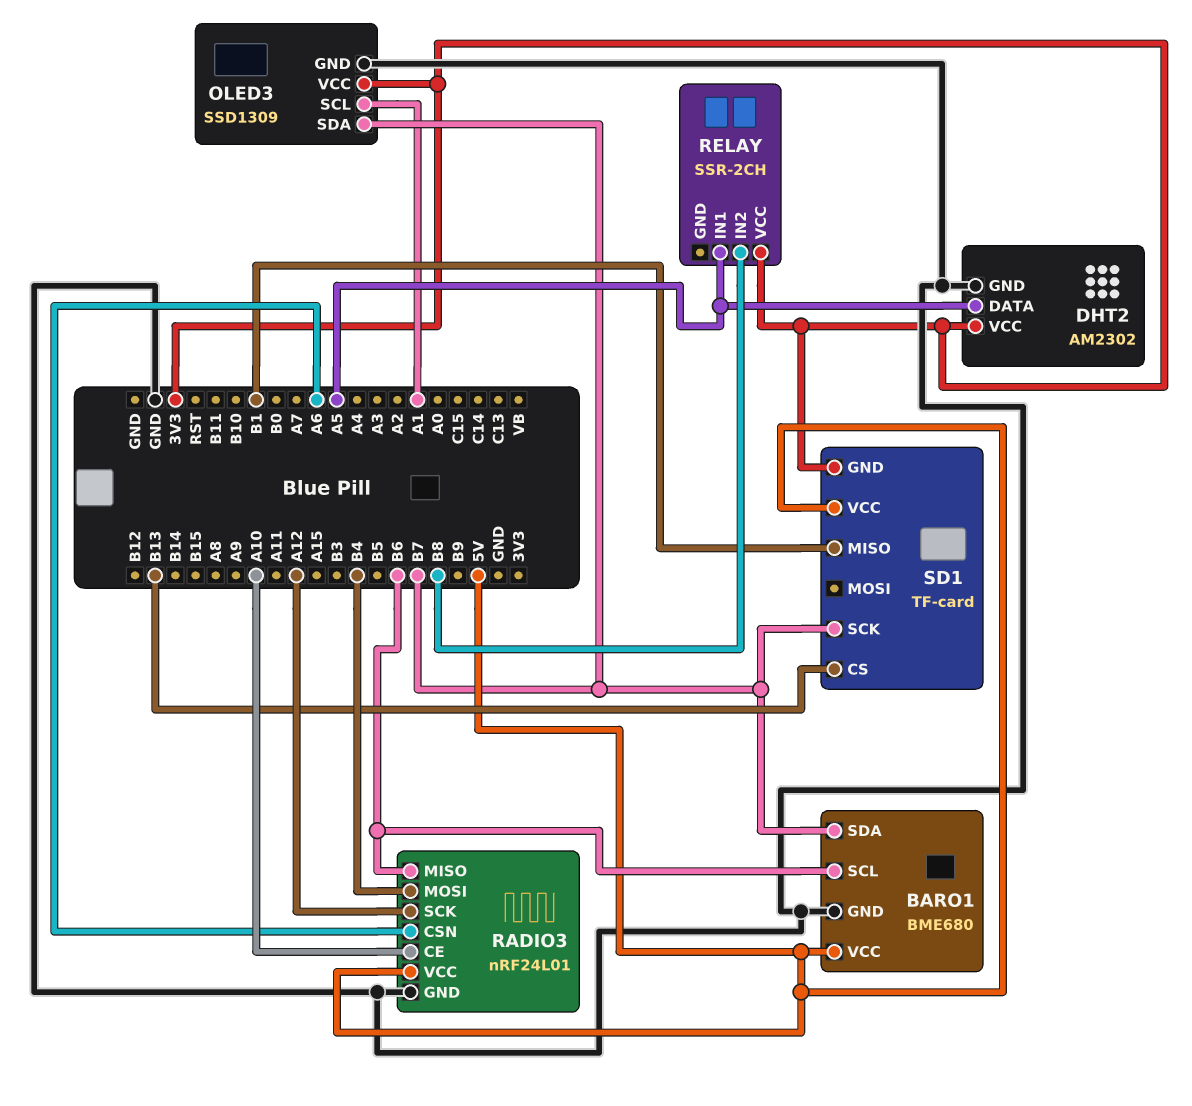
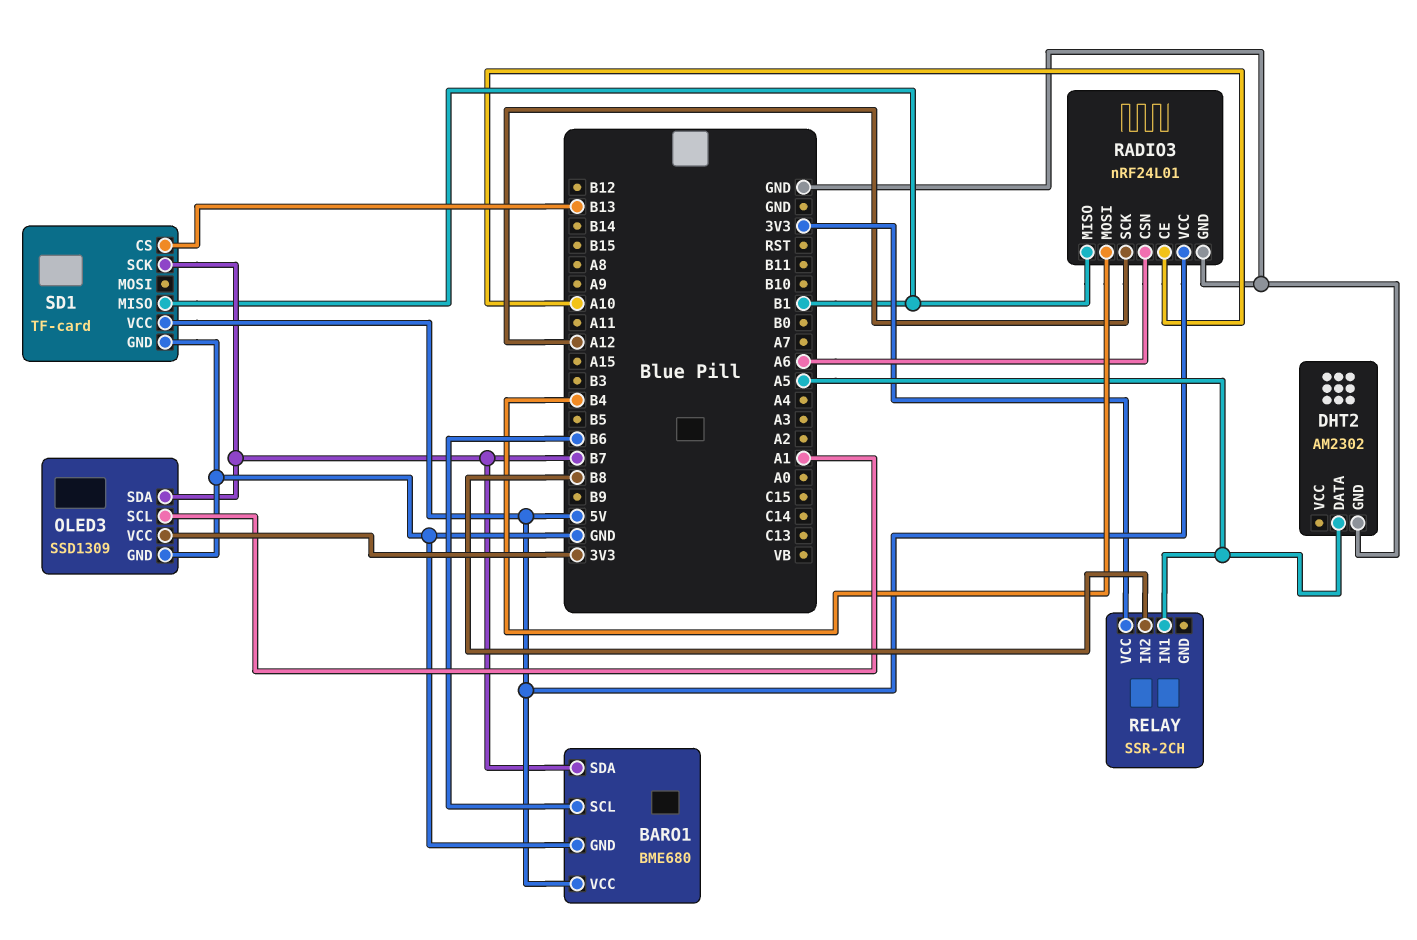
DHT2 pin VCC: 3V3 -> none
RADIO3 pin MISO: B6 -> B1
SD1 pin GND: 3V3 -> GND

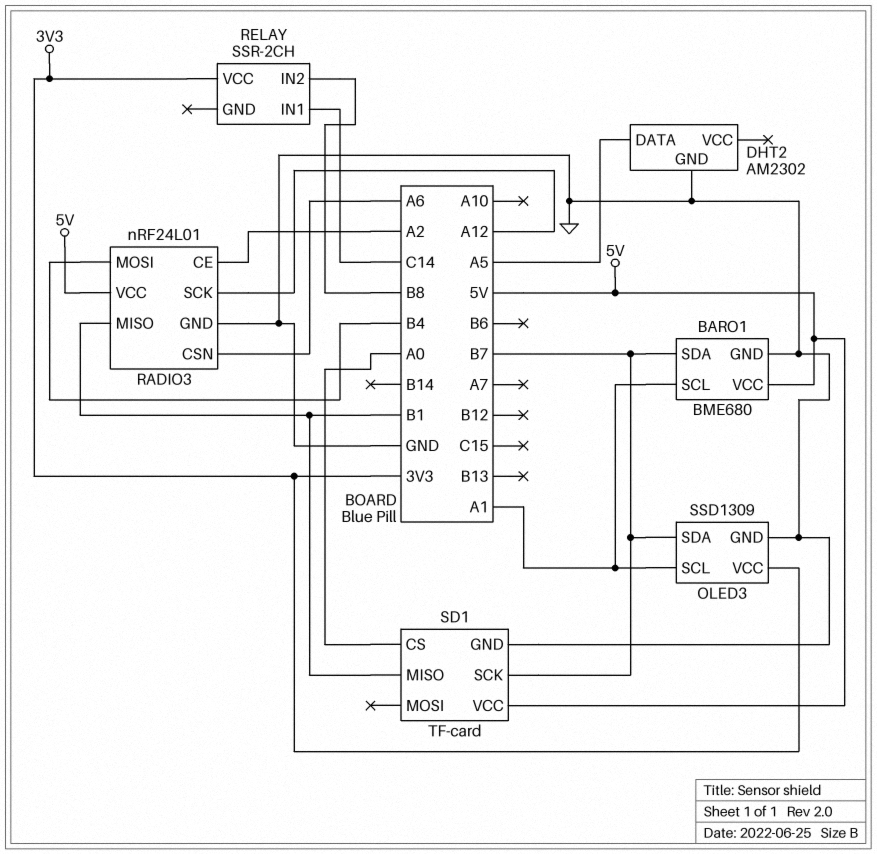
BARO1 pin SCL: B6 -> A1
RADIO3 pin CE: A10 -> A2
RELAY pin IN1: A5 -> C14
SD1 pin CS: B13 -> A0

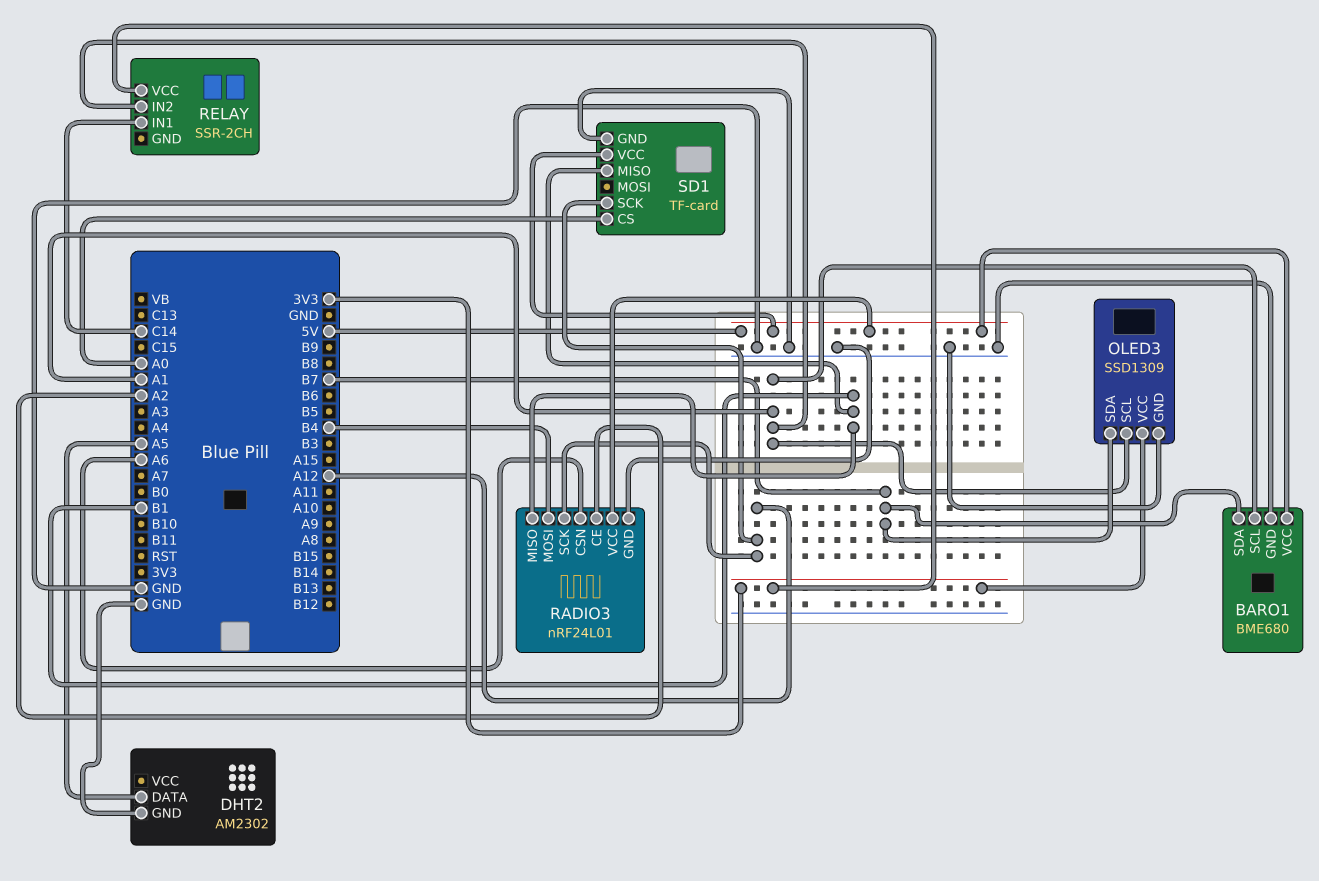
RELAY pin IN2: B8 -> A1
SD1 pin SCK: B7 -> A12

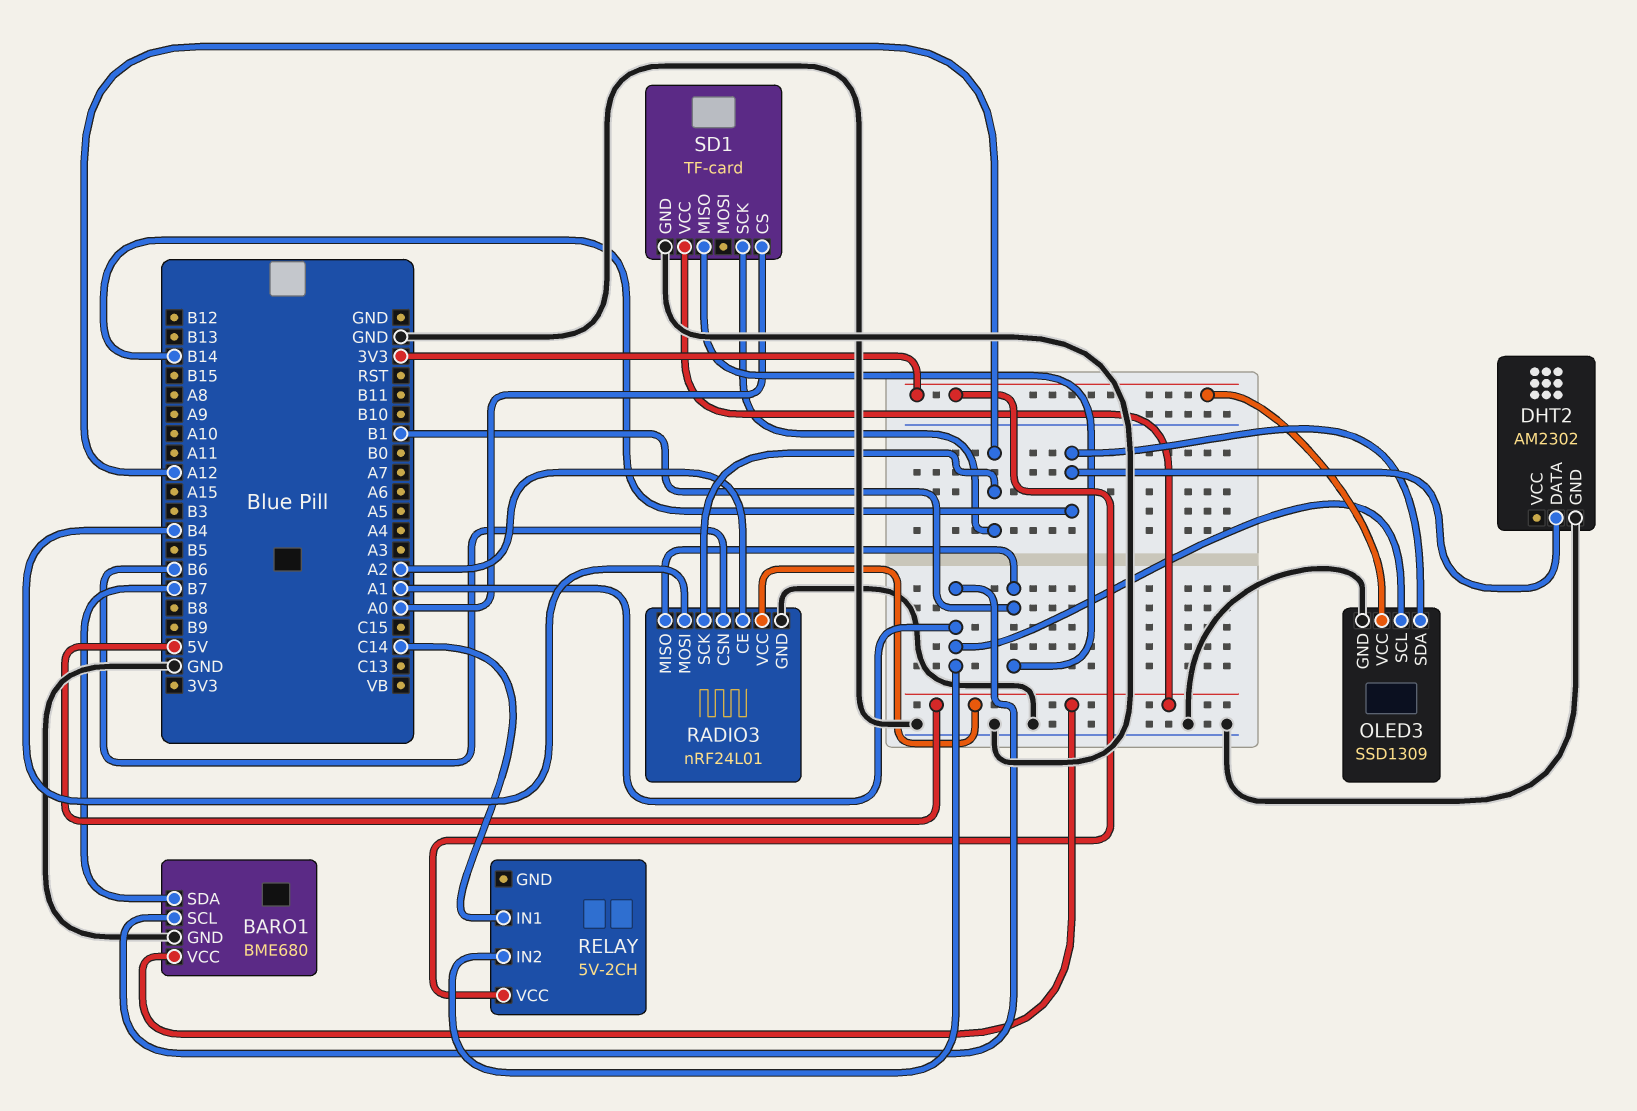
DHT2 pin DATA: A5 -> B14
OLED3 pin SDA: B7 -> B14
RADIO3 pin CSN: A6 -> B6
RELAY: SSR-2CH -> 5V-2CH

